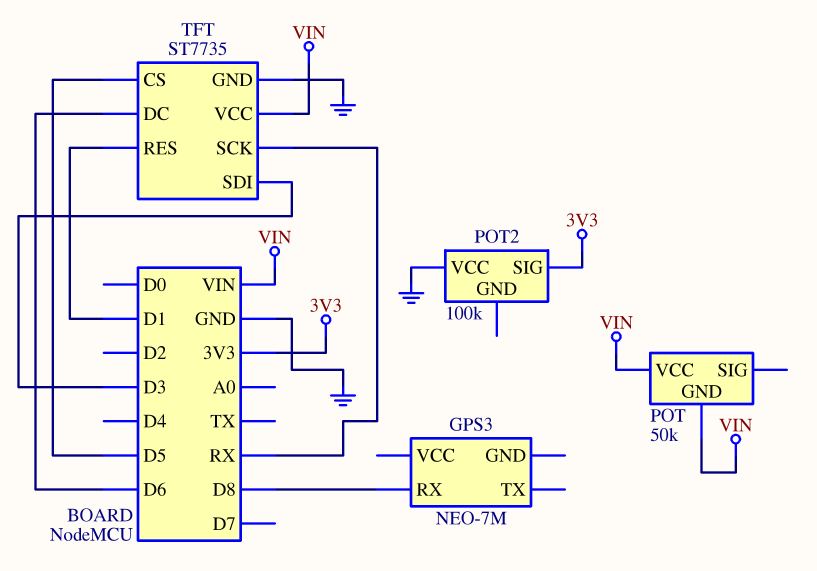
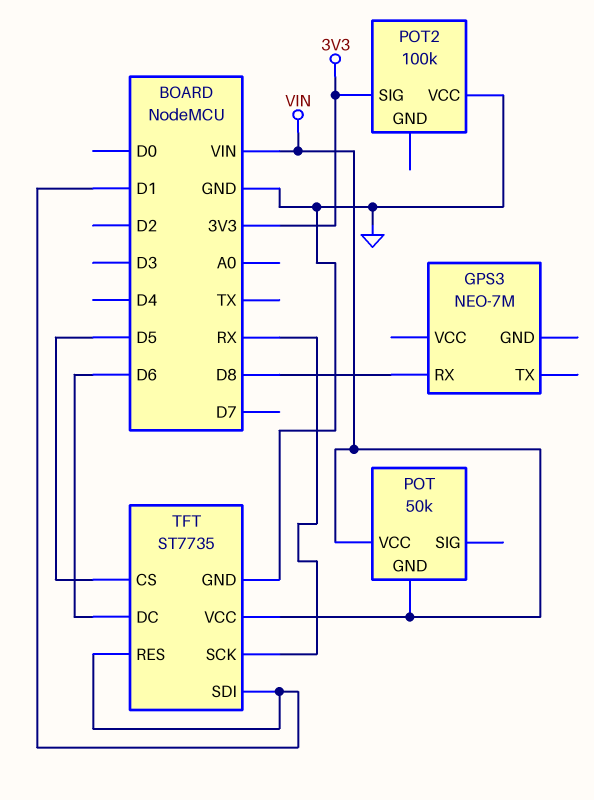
TFT pin SDI: D3 -> D1

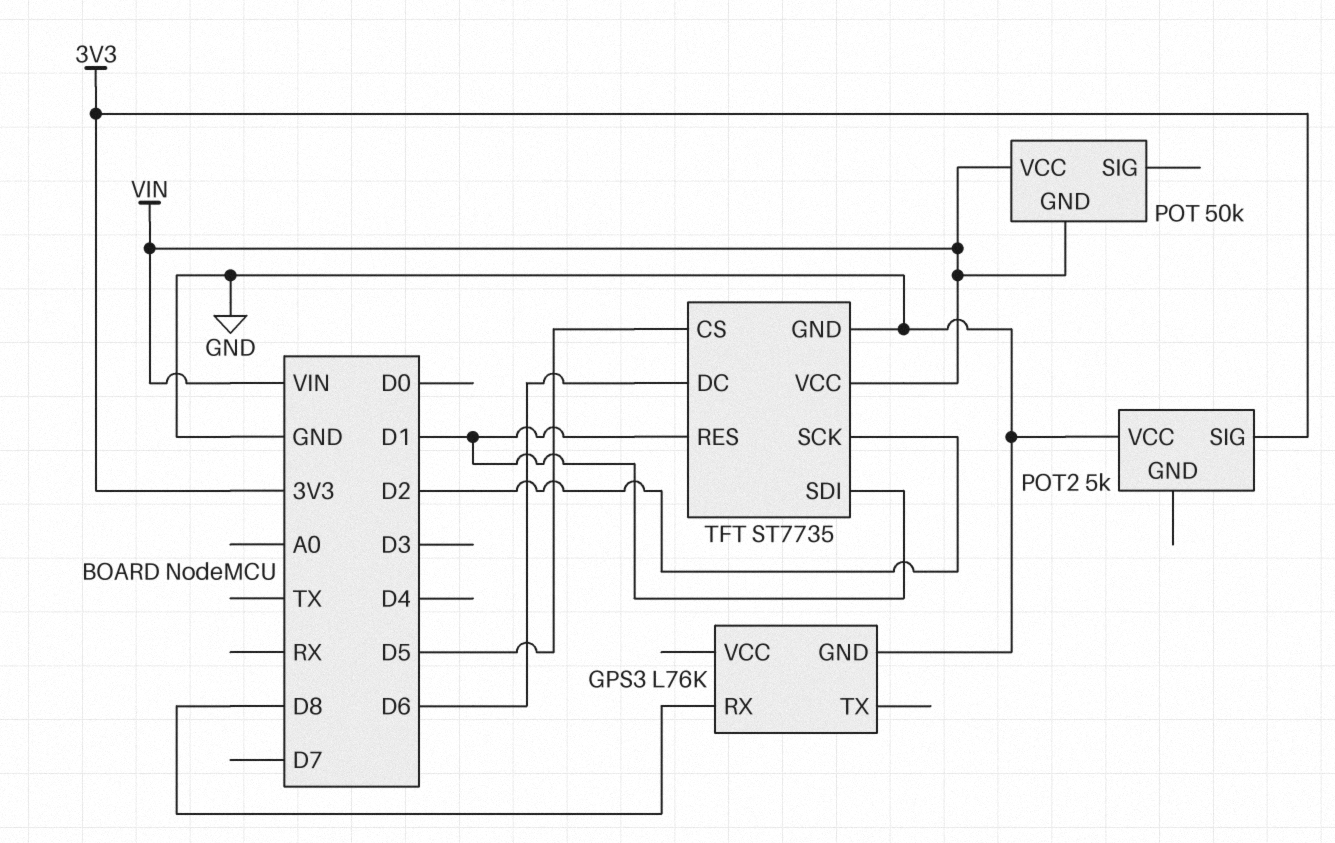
GPS3: NEO-7M -> L76K
GPS3 pin GND: none -> GND
POT2: 100k -> 5k
TFT pin SCK: RX -> D2

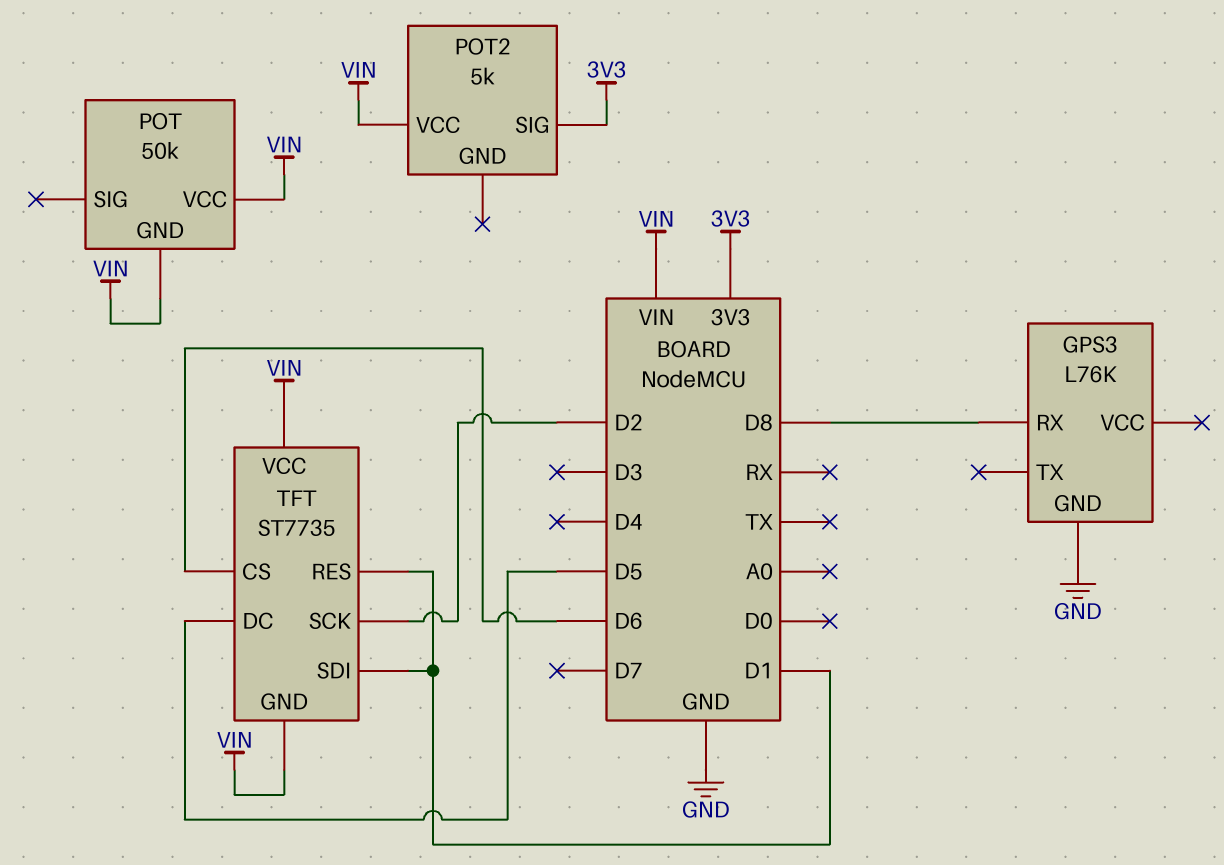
POT2 pin VCC: GND -> VIN
TFT pin CS: D5 -> D6
TFT pin DC: D6 -> D5
TFT pin GND: GND -> VIN

